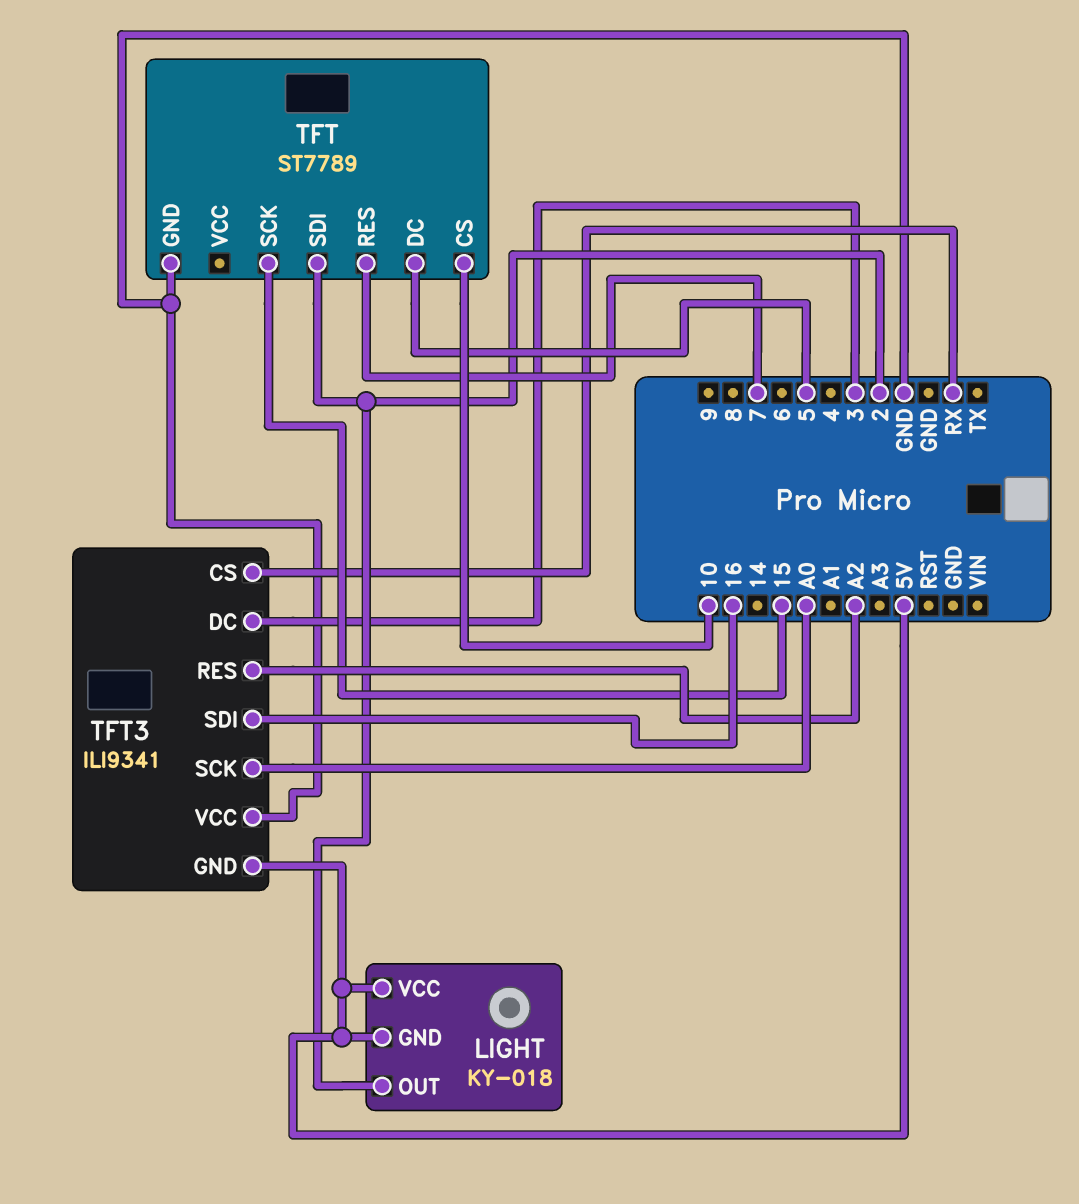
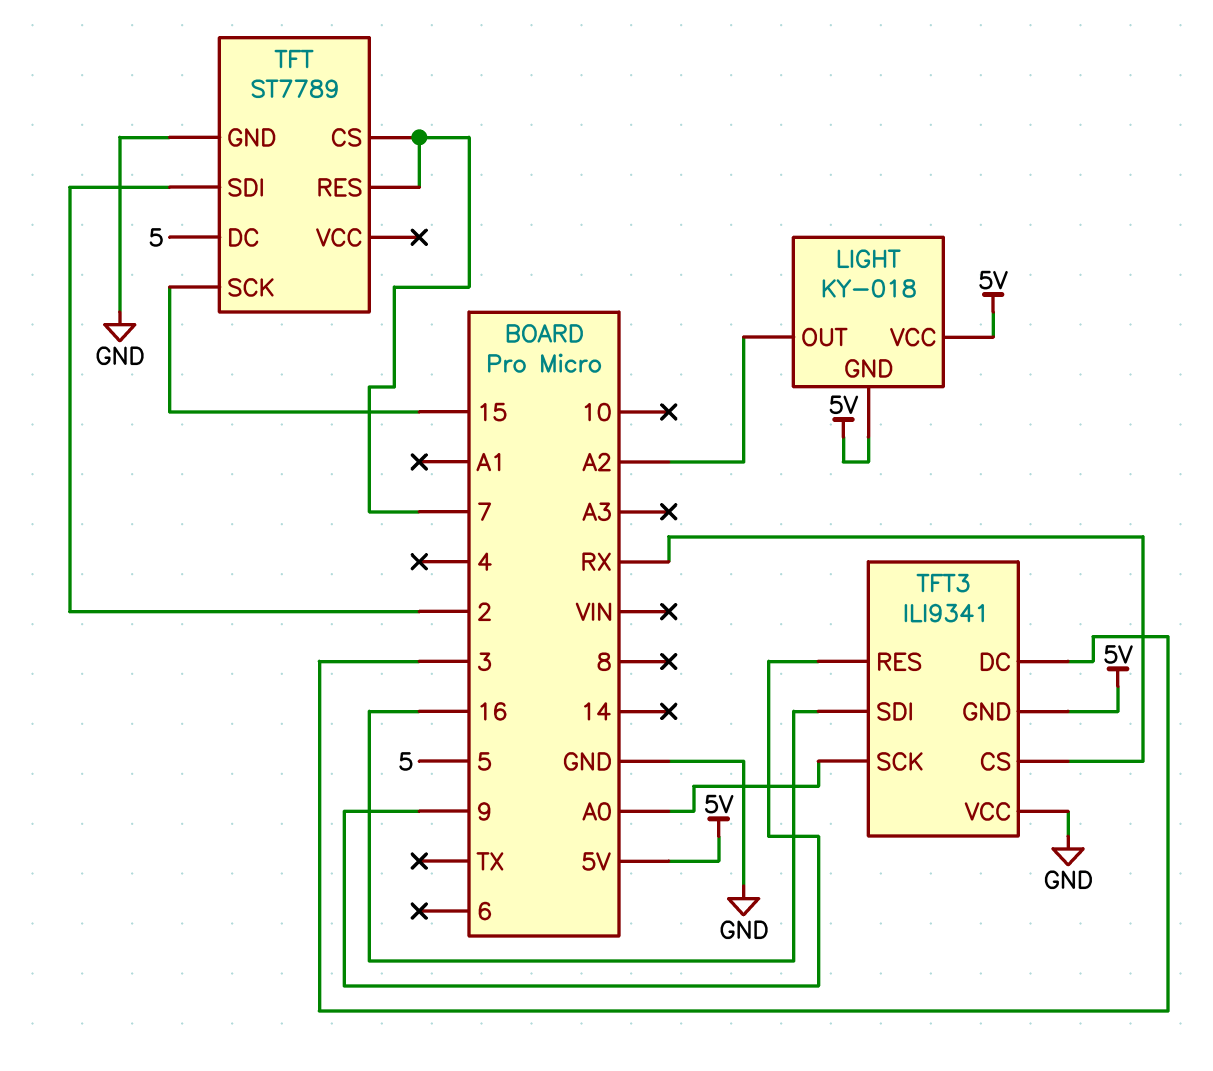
LIGHT pin OUT: 2 -> A2
TFT pin CS: 10 -> 7
TFT3 pin RES: A2 -> 9

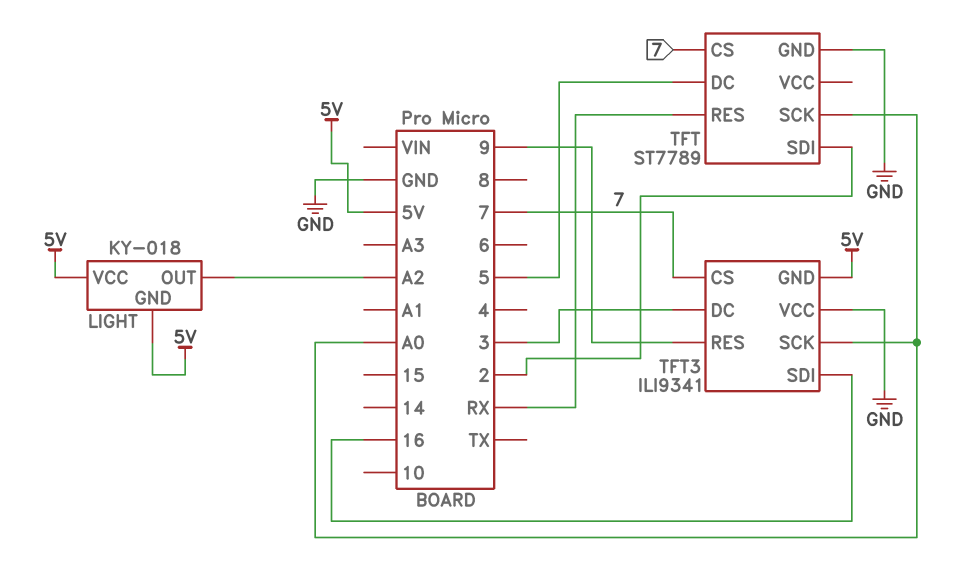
TFT pin RES: 7 -> RX
TFT pin SCK: 15 -> A0
TFT3 pin CS: RX -> 7

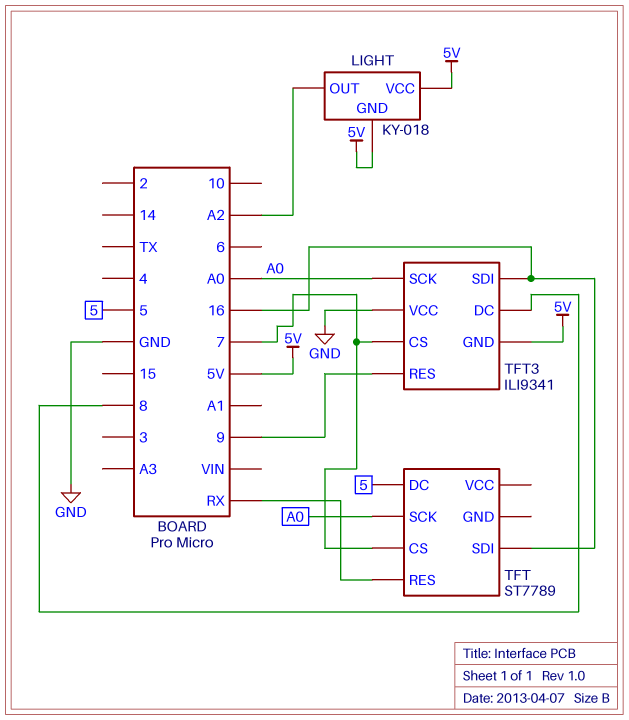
TFT pin GND: GND -> none
TFT pin SDI: 2 -> 16
TFT3 pin DC: 3 -> 8

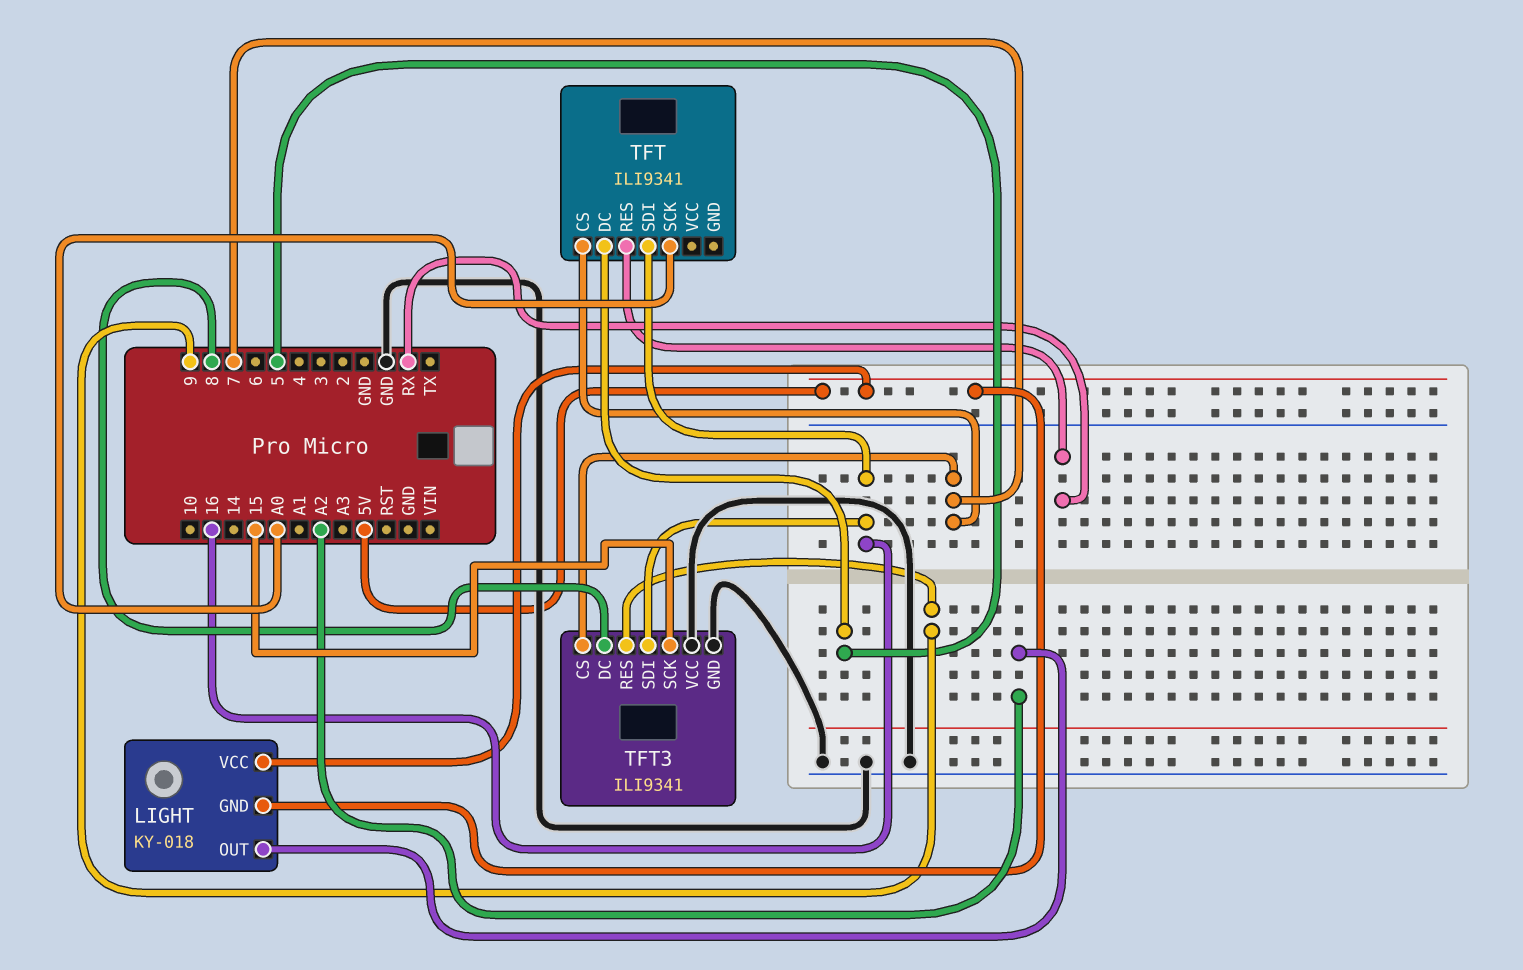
TFT: ST7789 -> ILI9341
TFT3 pin GND: 5V -> GND
TFT3 pin SCK: A0 -> 15

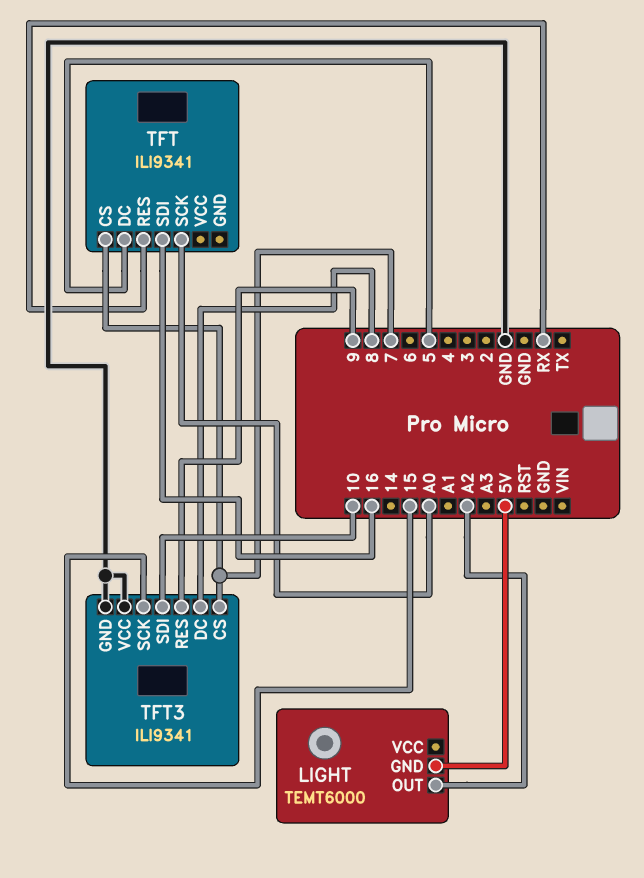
LIGHT: KY-018 -> TEMT6000
LIGHT pin VCC: 5V -> none
TFT3 pin SDI: 16 -> 10

